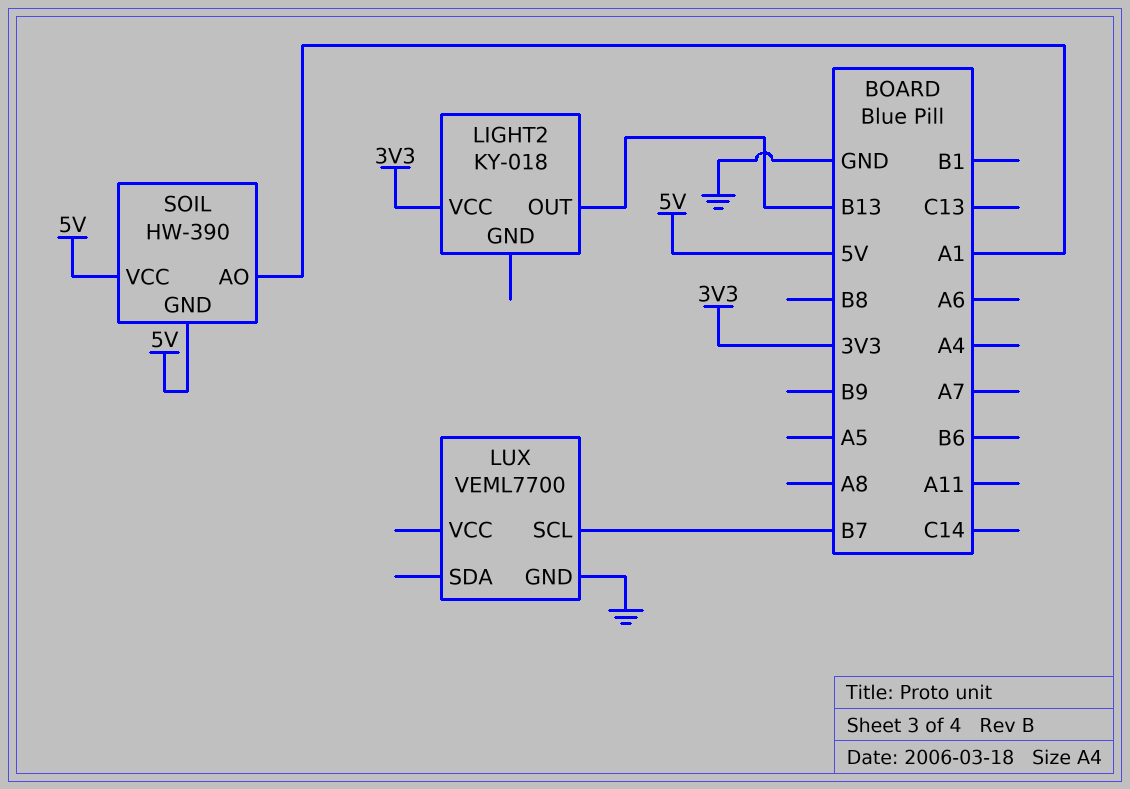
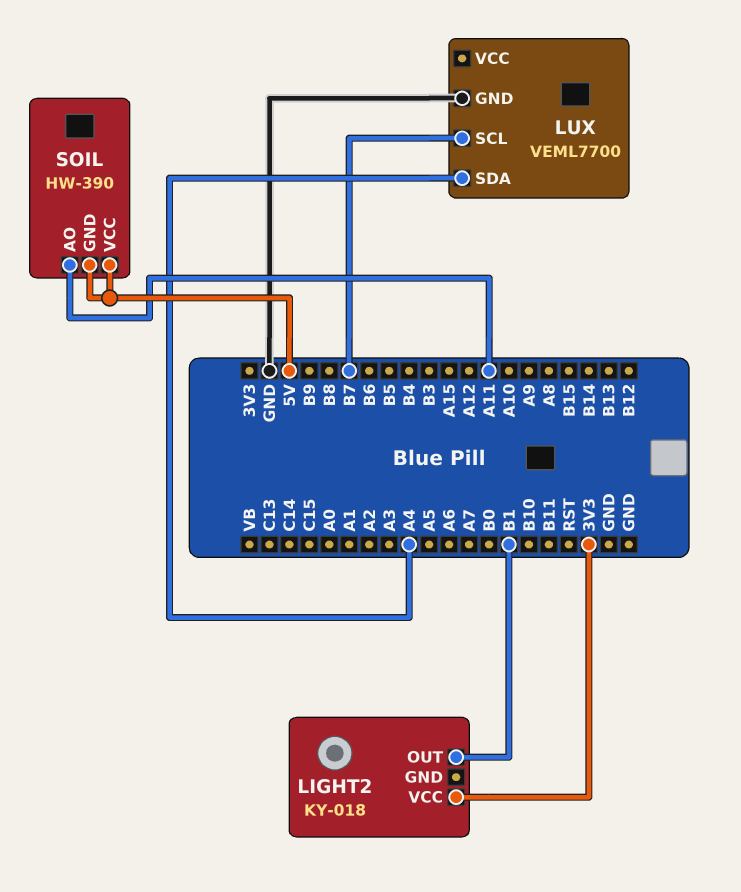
LIGHT2 pin OUT: B13 -> B1
LUX pin SDA: none -> A4
SOIL pin AO: A1 -> A11

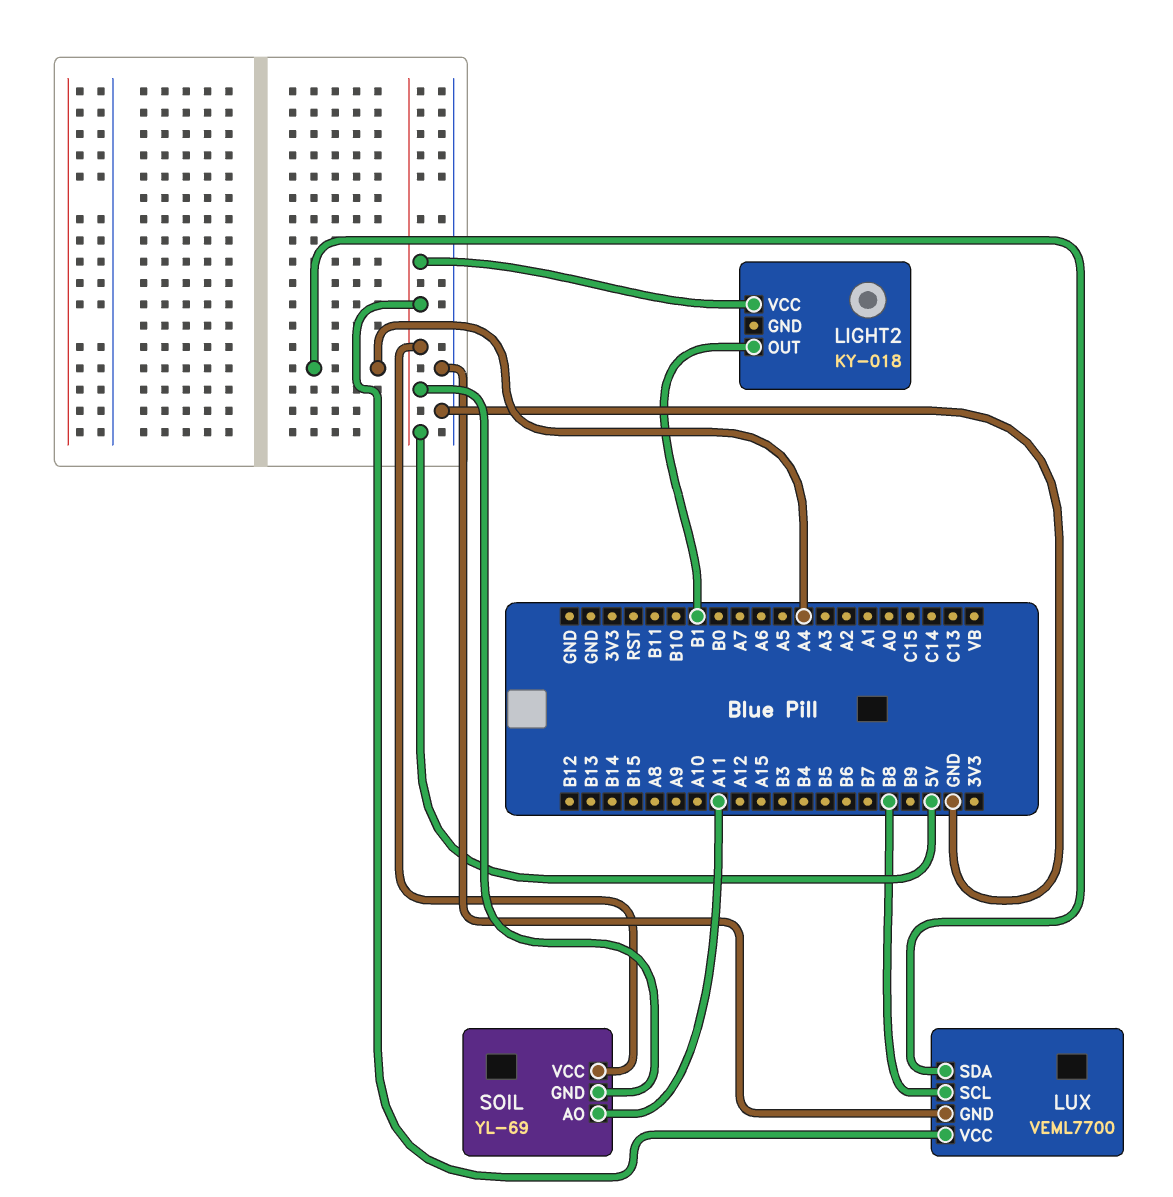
LIGHT2 pin VCC: 3V3 -> 5V
LUX pin SCL: B7 -> B8
LUX pin VCC: none -> 5V
SOIL: HW-390 -> YL-69

